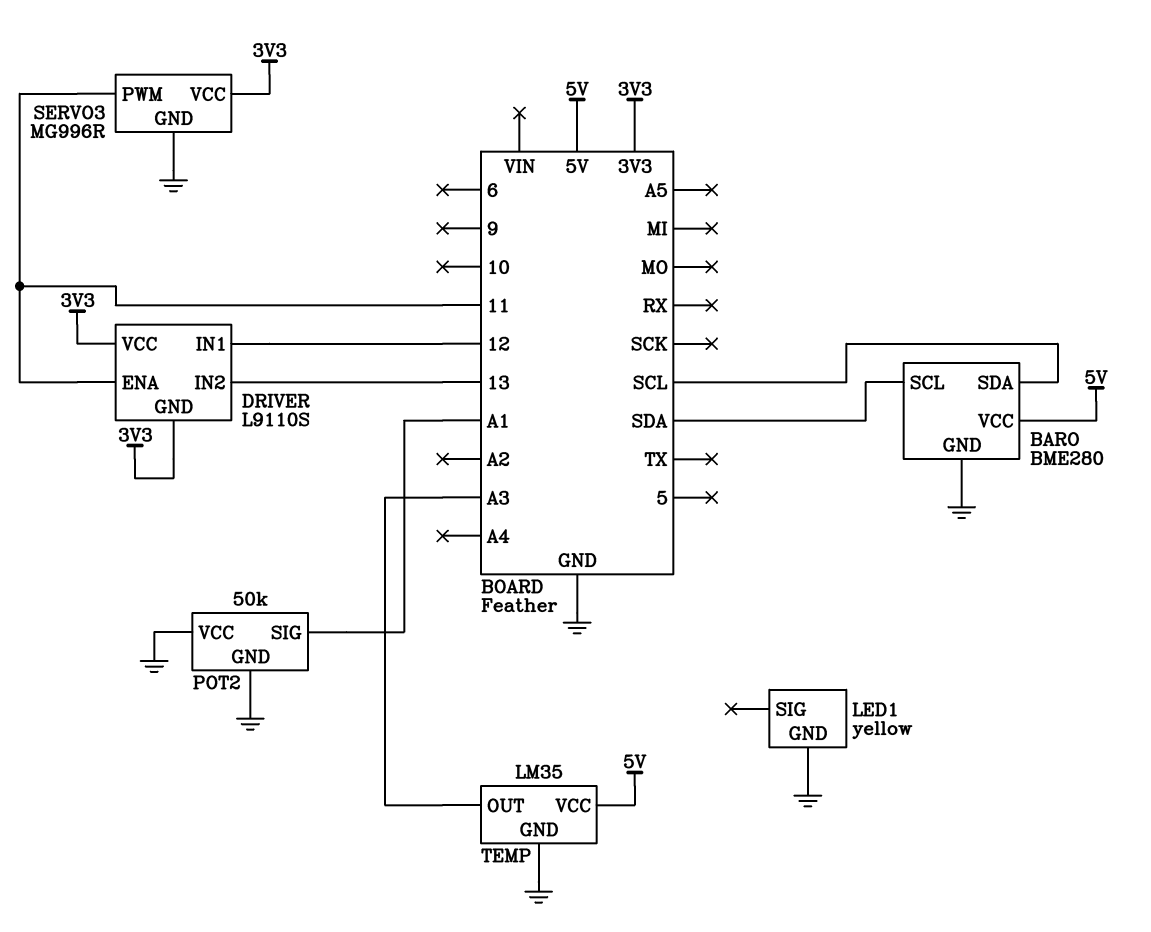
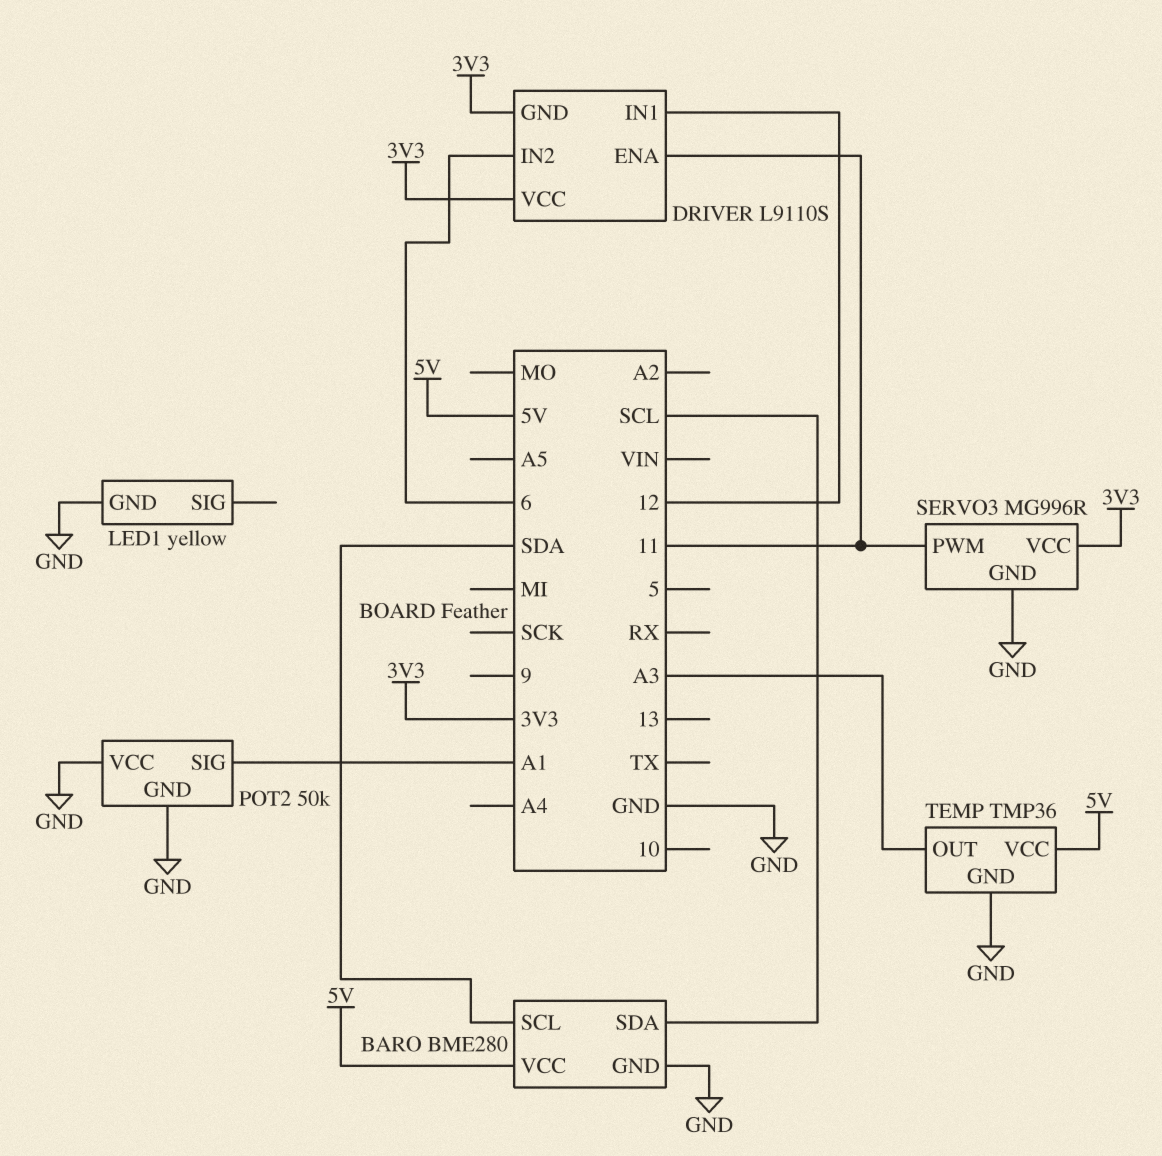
DRIVER pin IN2: 13 -> 6
TEMP: LM35 -> TMP36

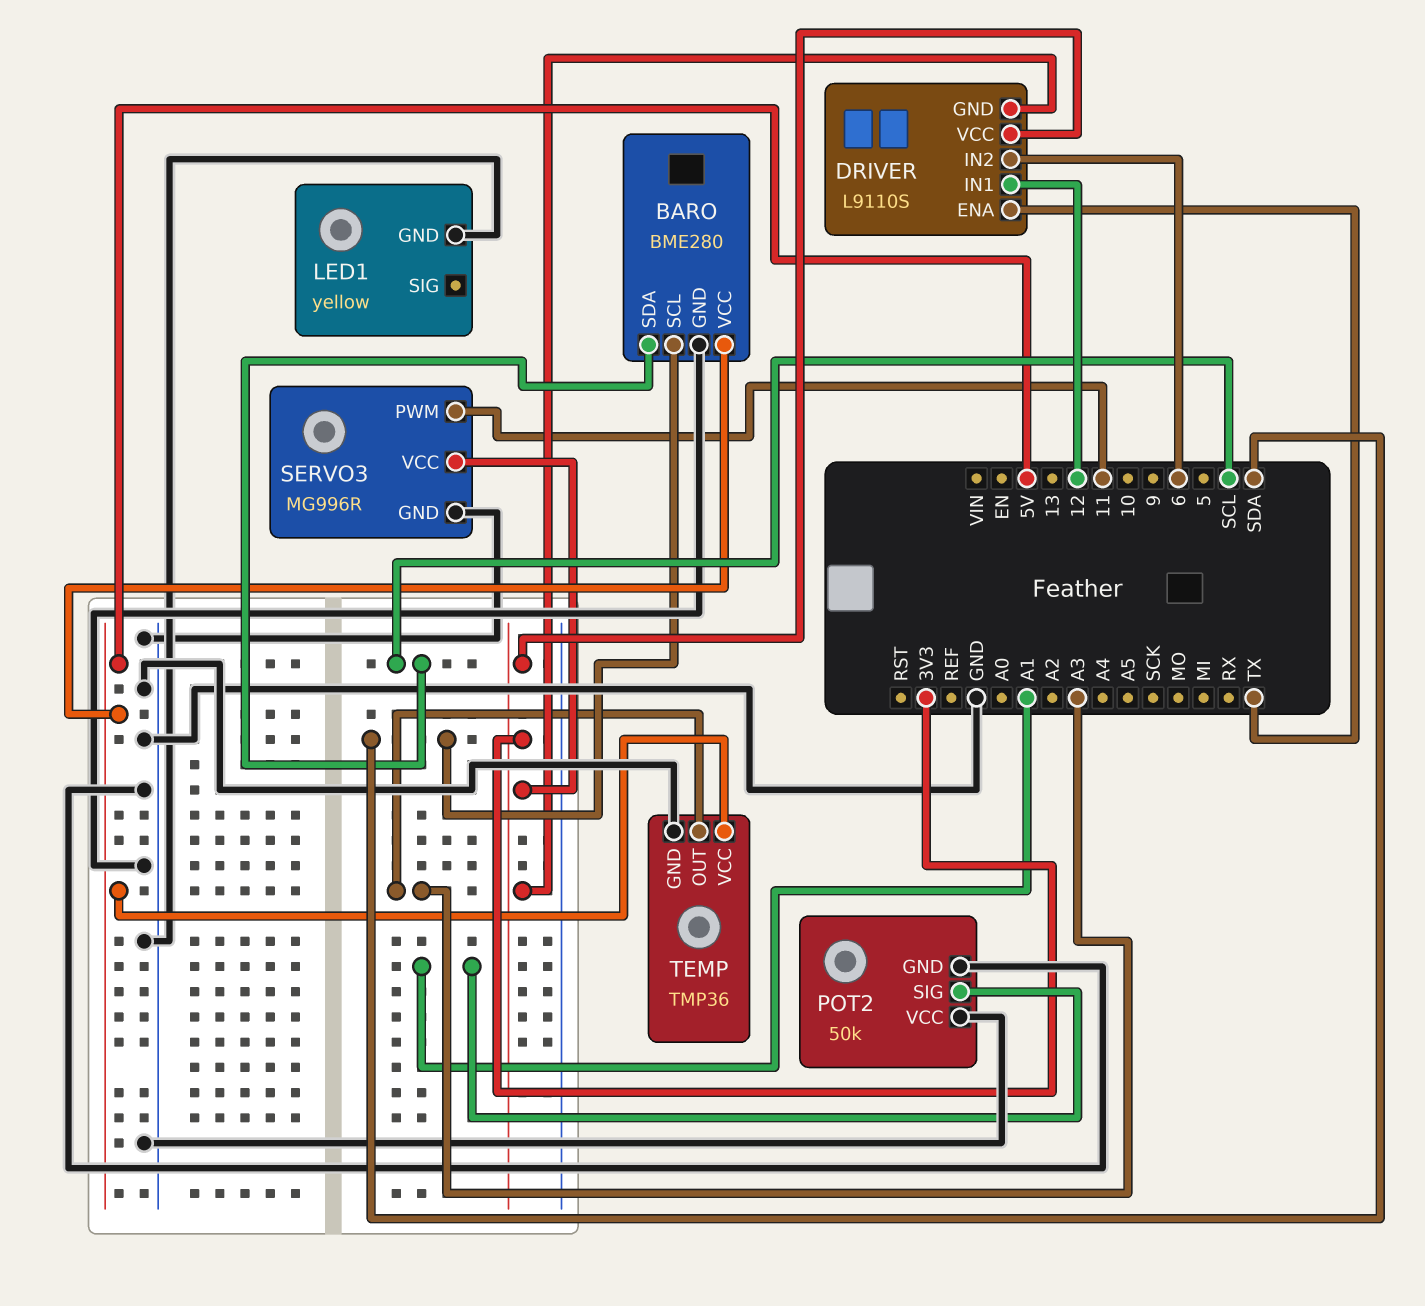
DRIVER pin ENA: 11 -> TX

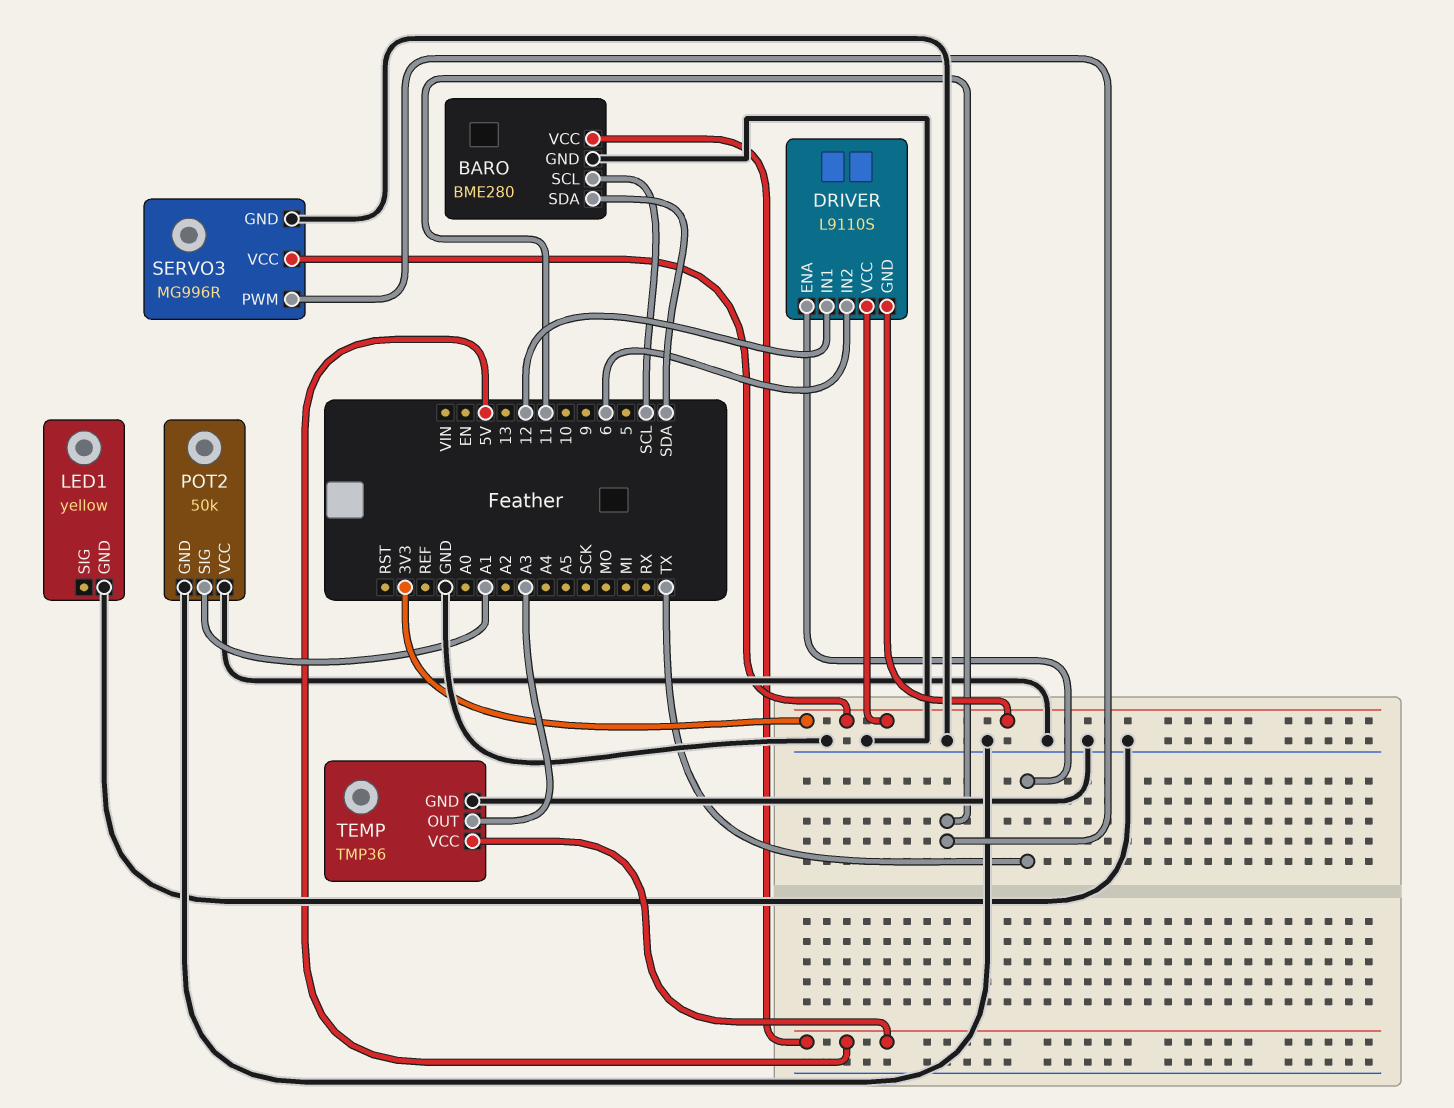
BARO pin SCL: SDA -> SCL
BARO pin SDA: SCL -> SDA

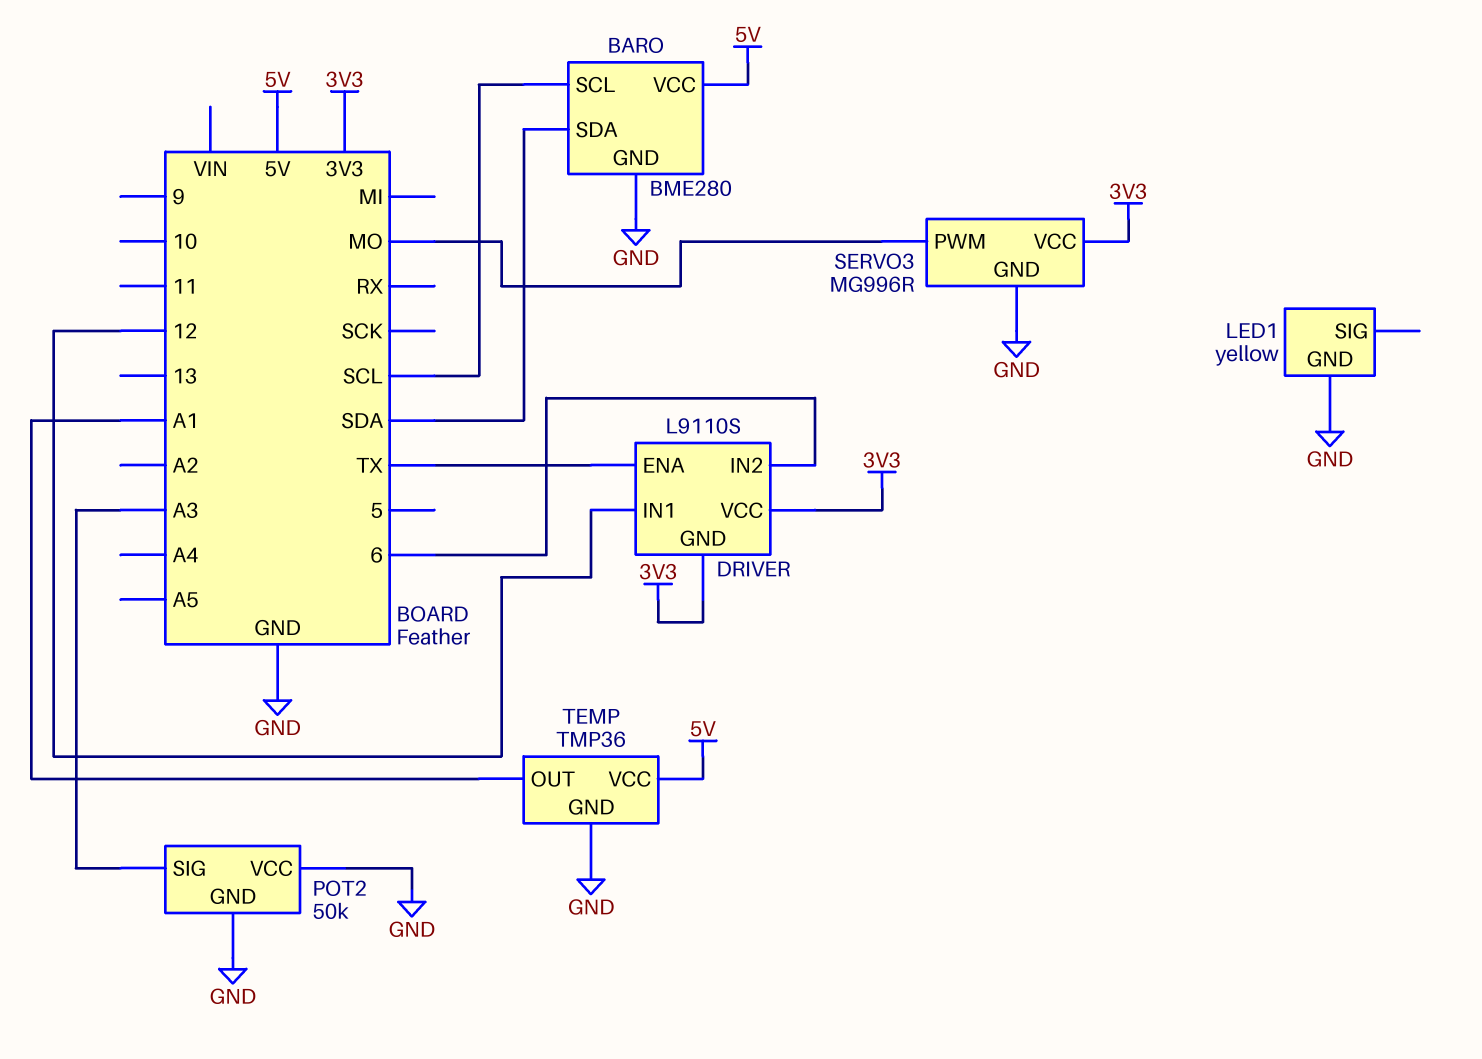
POT2 pin SIG: A1 -> A3
SERVO3 pin PWM: 11 -> MO
TEMP pin OUT: A3 -> A1

